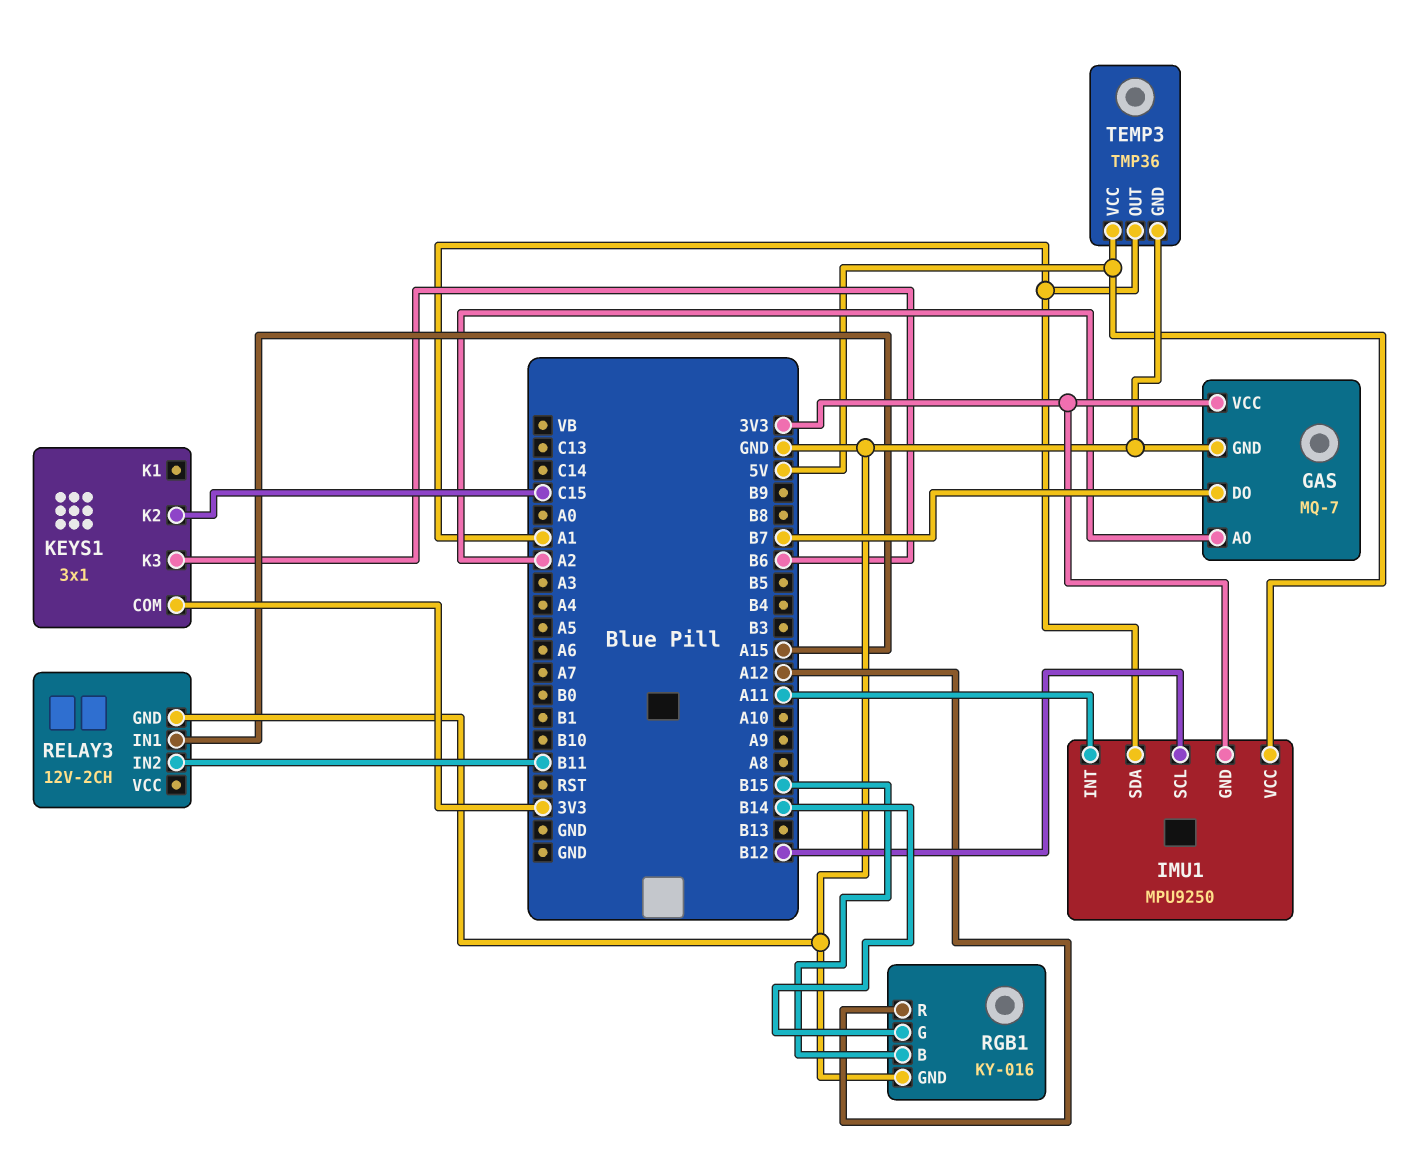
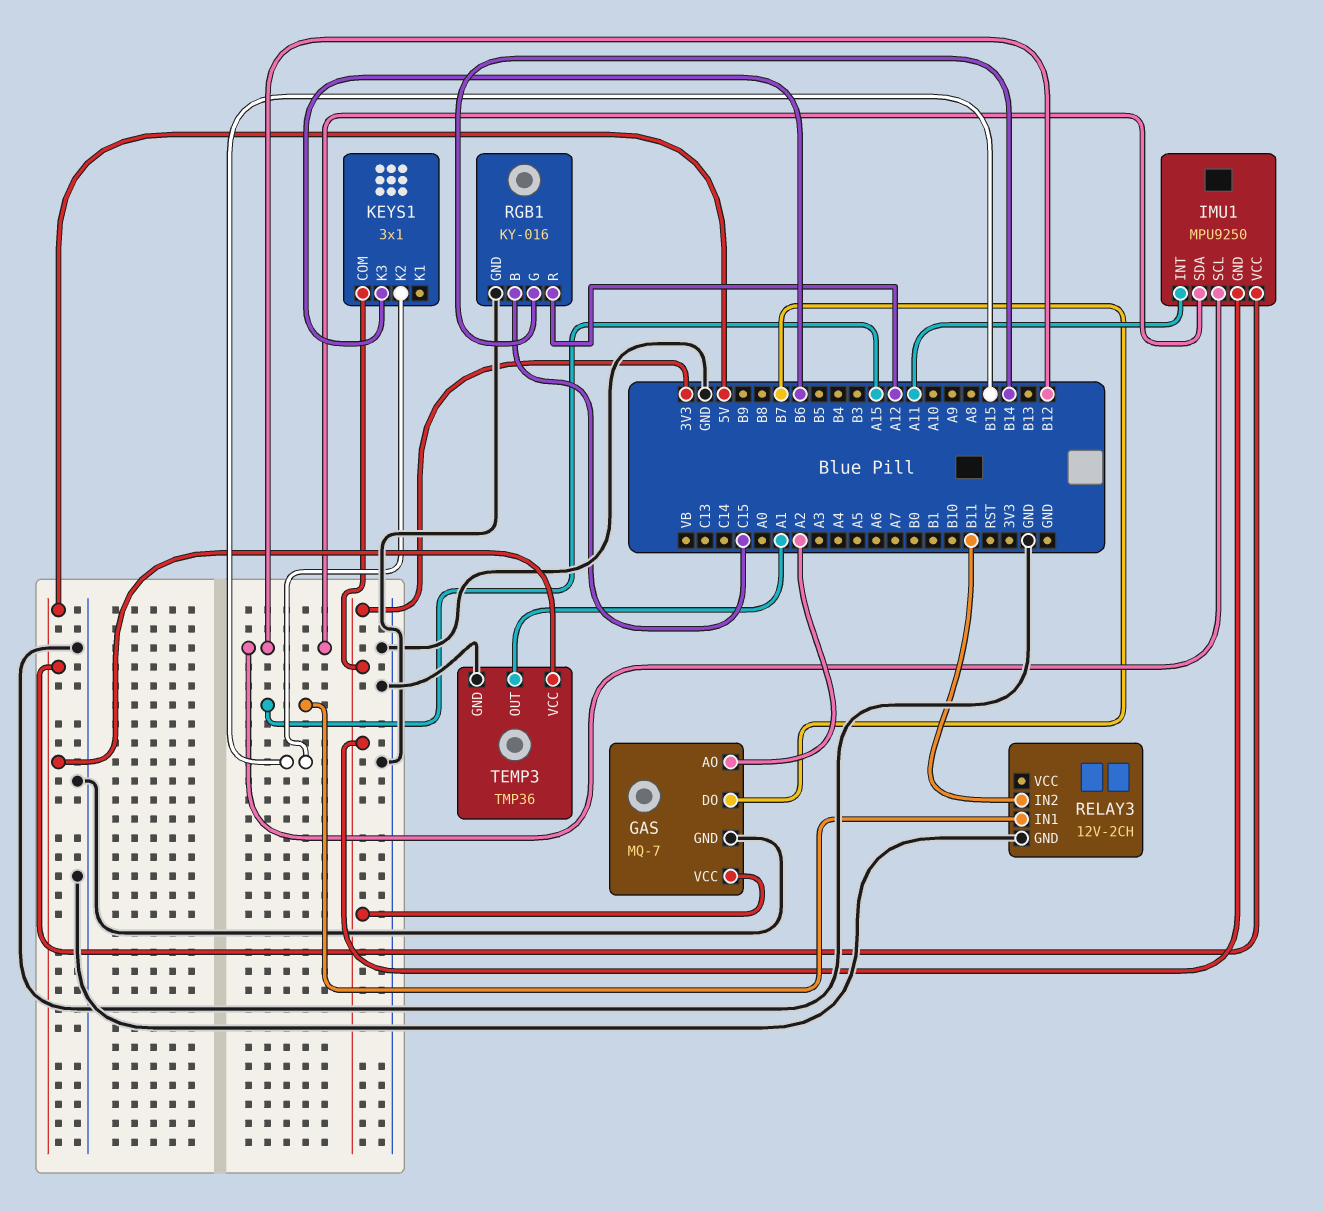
IMU1 pin SDA: A1 -> B12
KEYS1 pin K2: C15 -> B15
RGB1 pin B: B15 -> C15

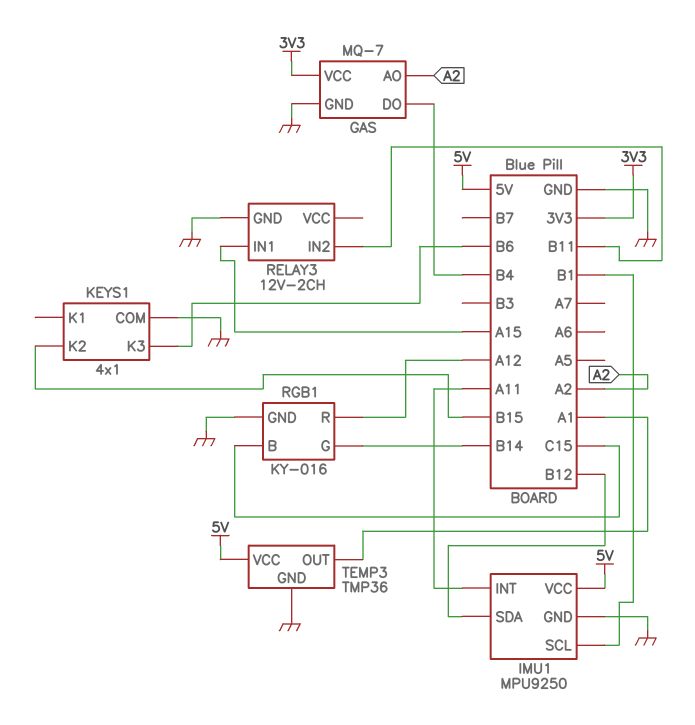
GAS pin DO: B7 -> B4
IMU1 pin GND: 3V3 -> GND
IMU1 pin SCL: B12 -> B1
KEYS1: 3x1 -> 4x1
KEYS1 pin COM: 3V3 -> GND

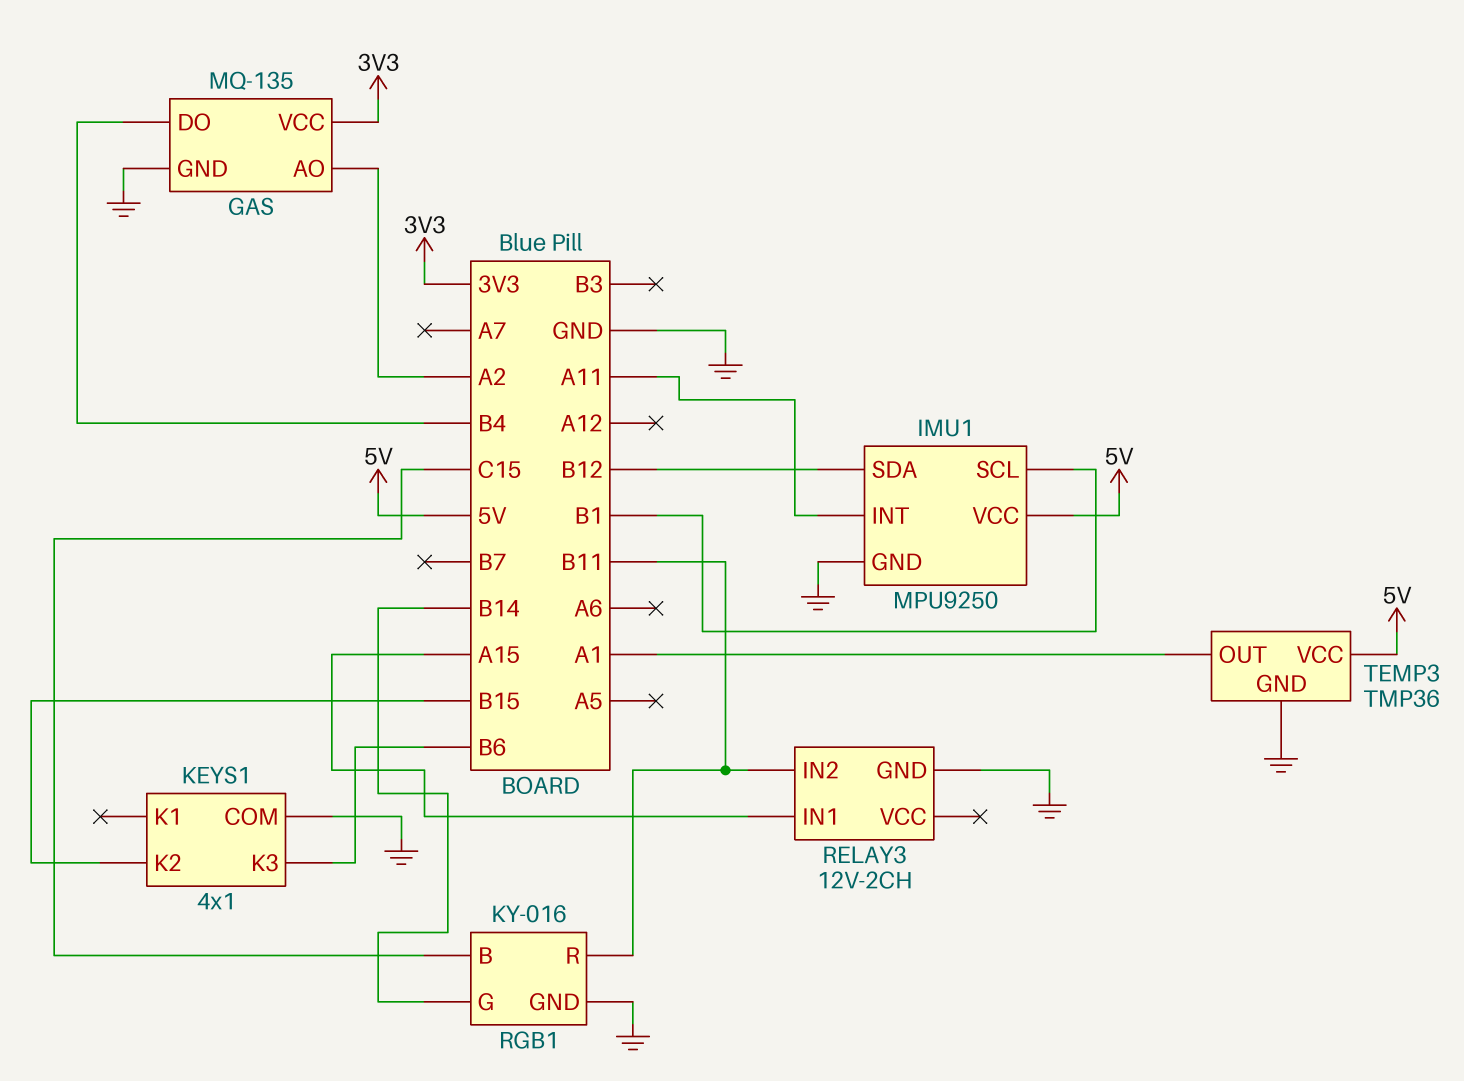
GAS: MQ-7 -> MQ-135
RGB1 pin R: A12 -> B11

